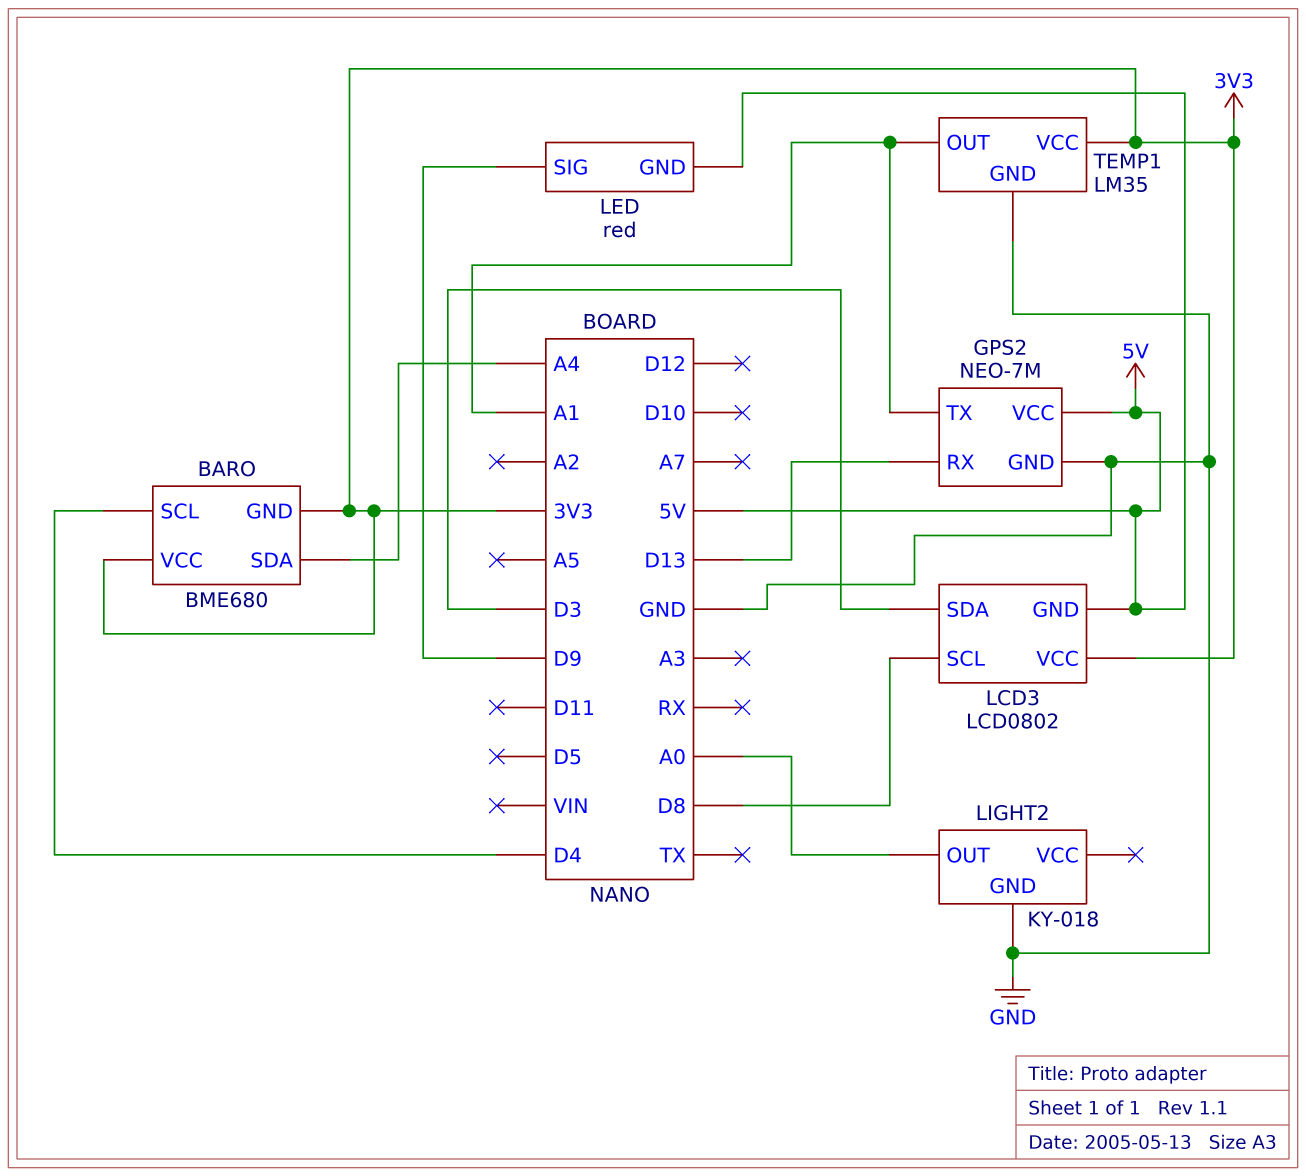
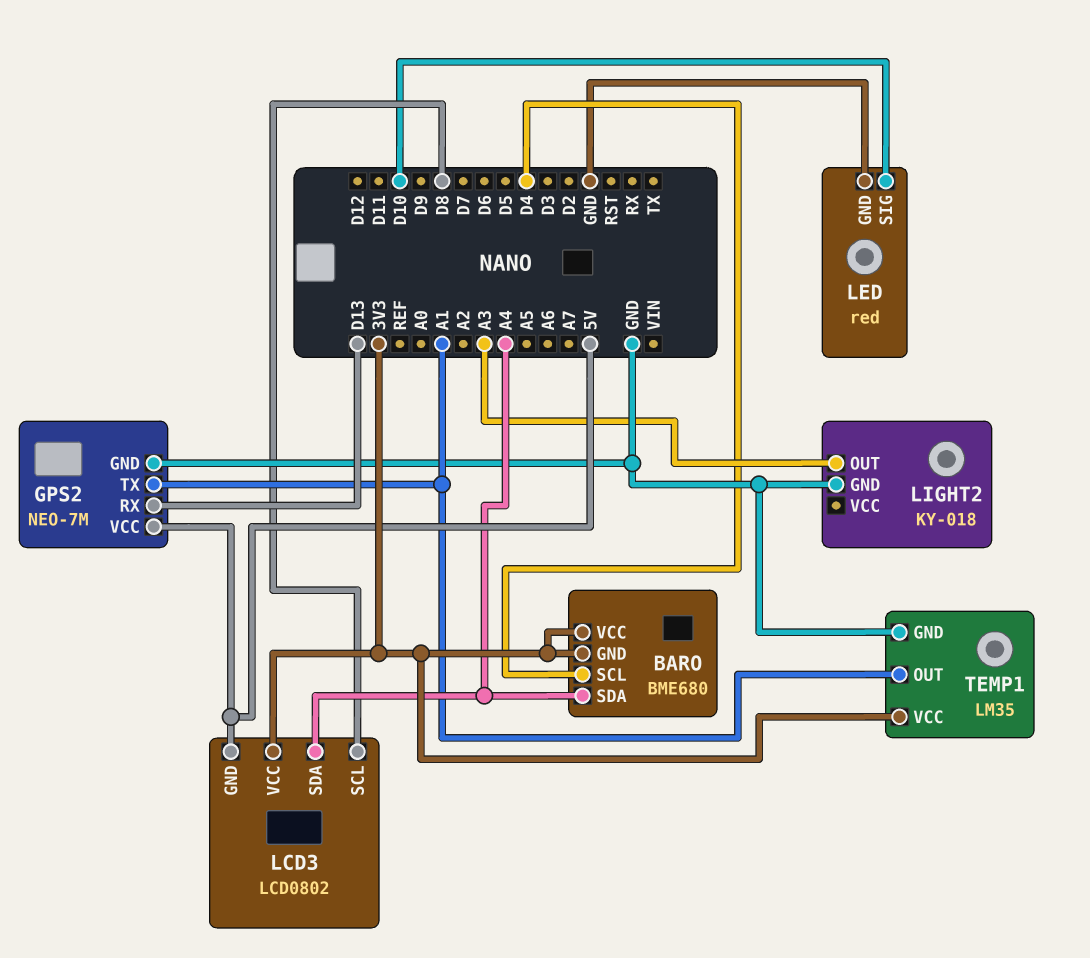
LCD3 pin SDA: D3 -> A4
LED pin GND: 5V -> GND
LED pin SIG: D9 -> D10
LIGHT2 pin OUT: A0 -> A3

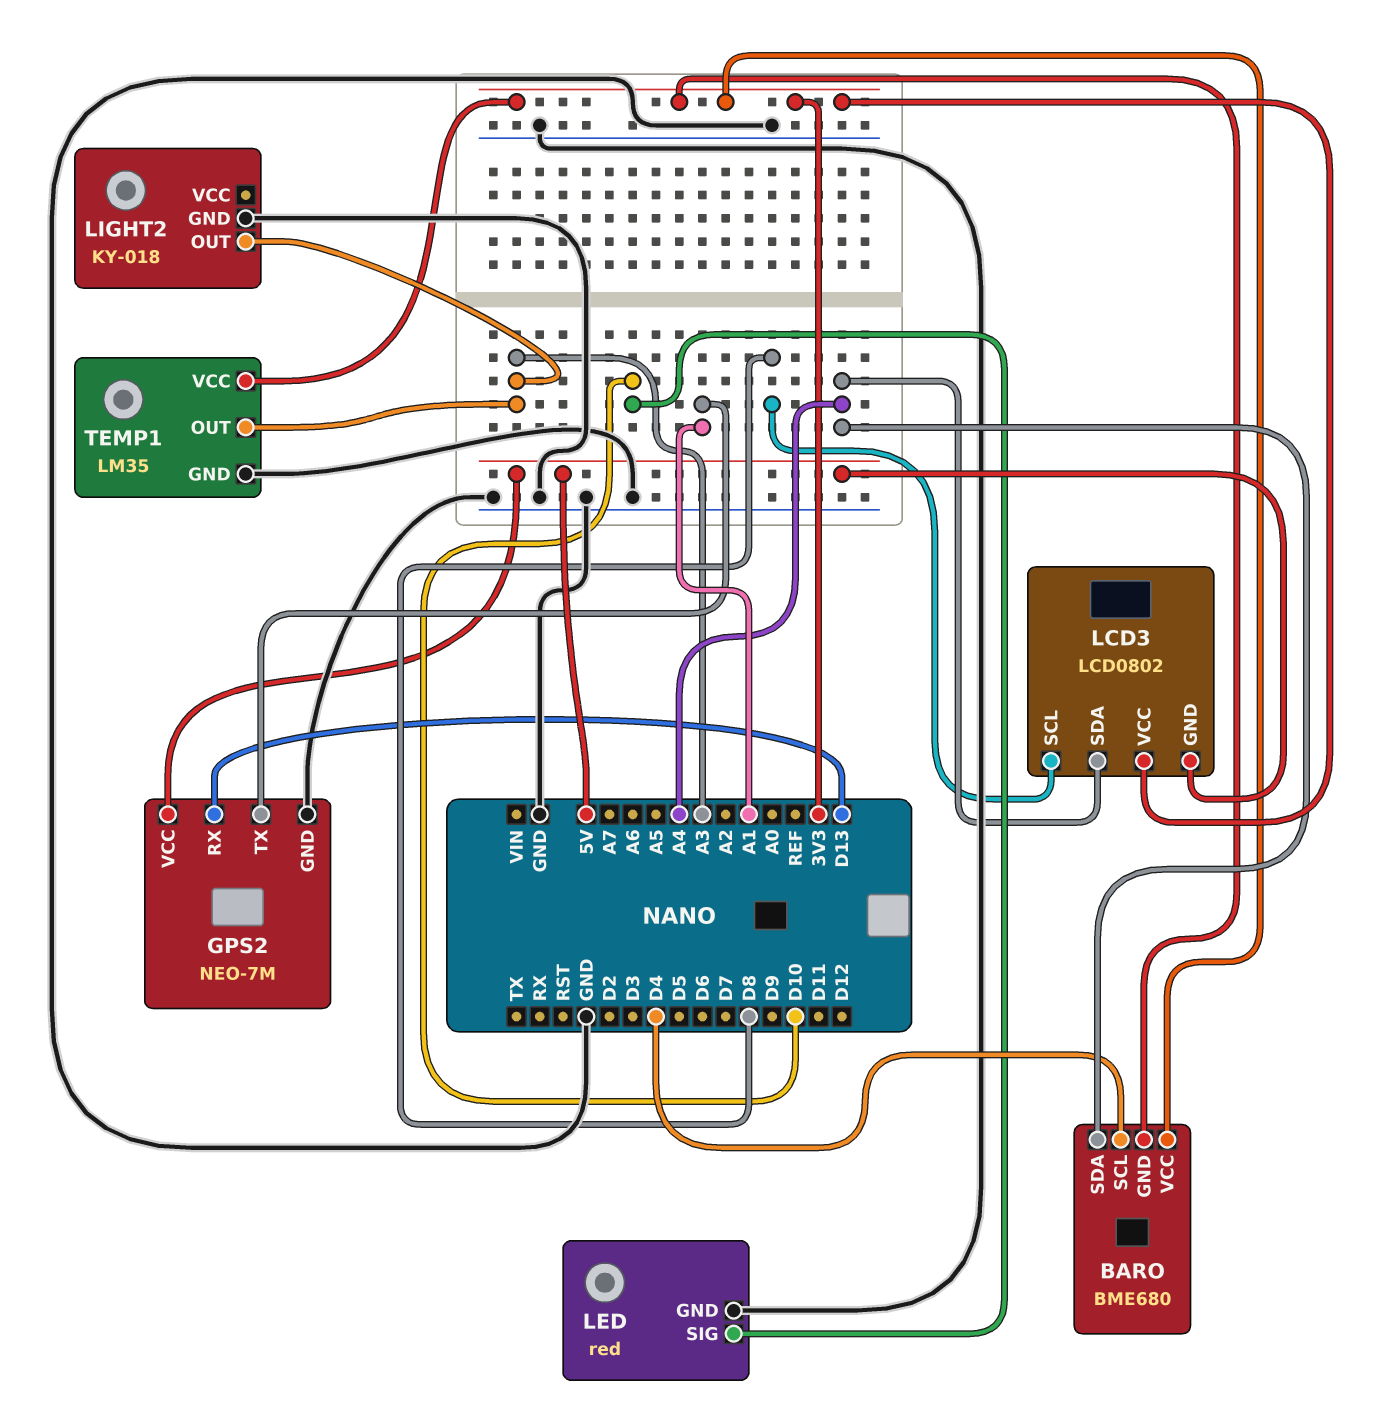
TEMP1 pin OUT: A1 -> A3

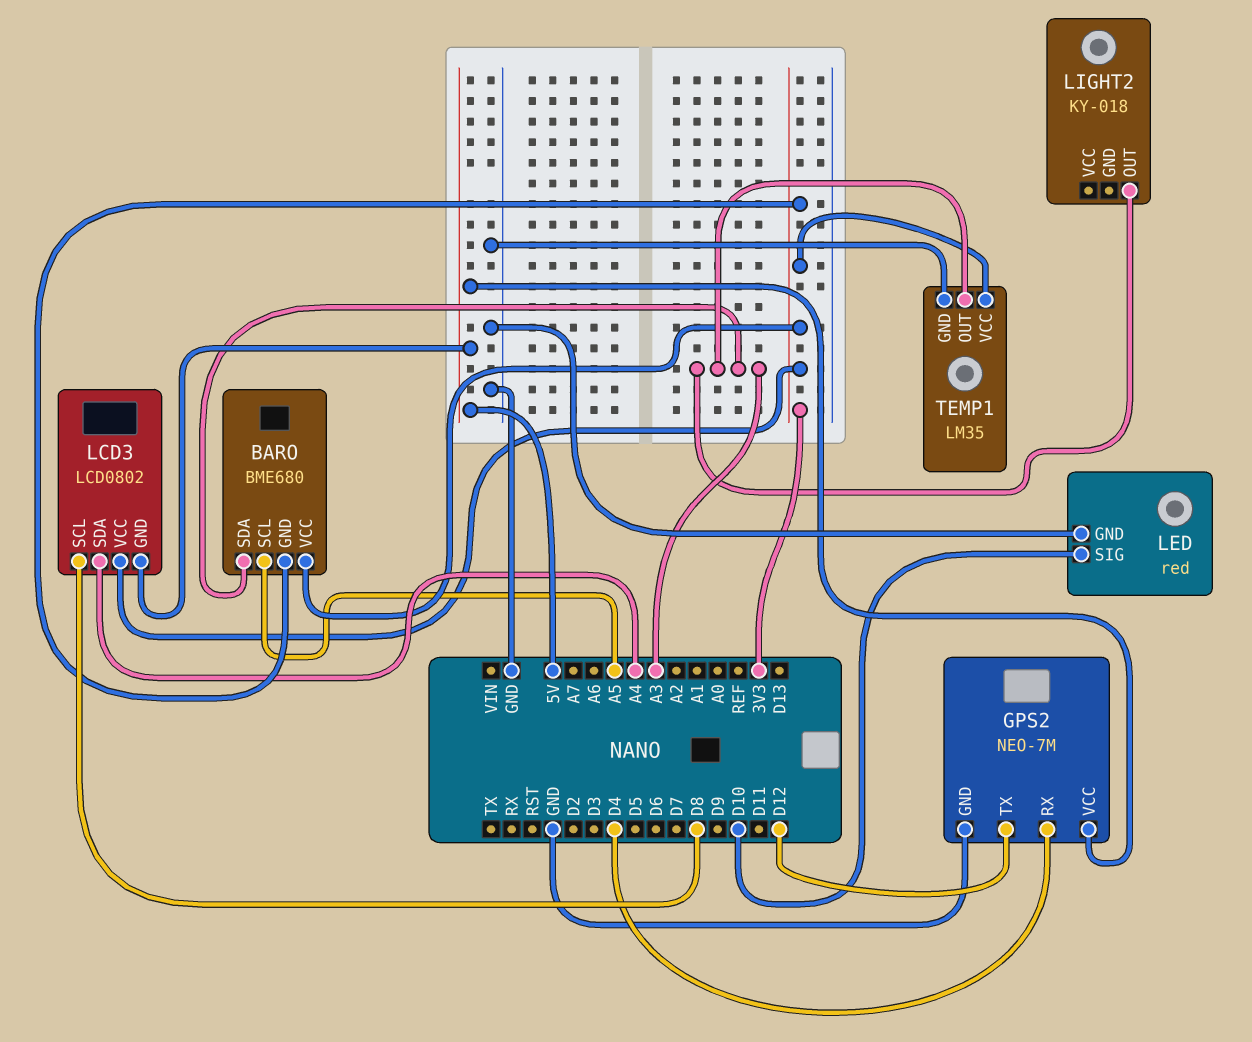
BARO pin SCL: D4 -> A5
BARO pin SDA: A4 -> A3
GPS2 pin RX: D13 -> D4
GPS2 pin TX: A1 -> D12
LIGHT2 pin GND: GND -> none

